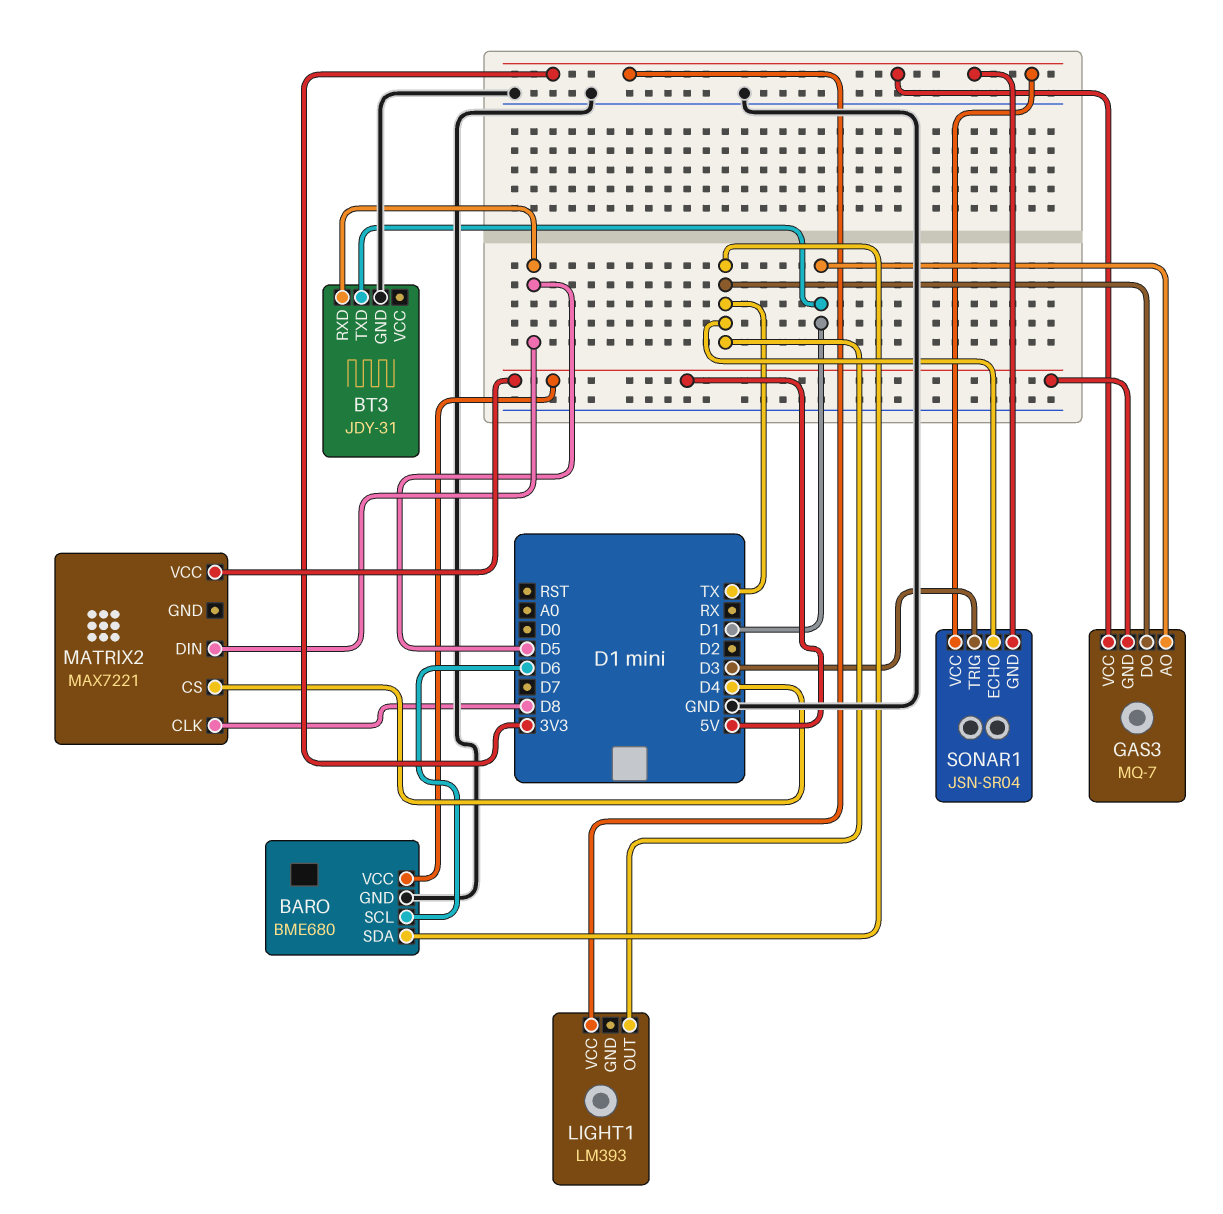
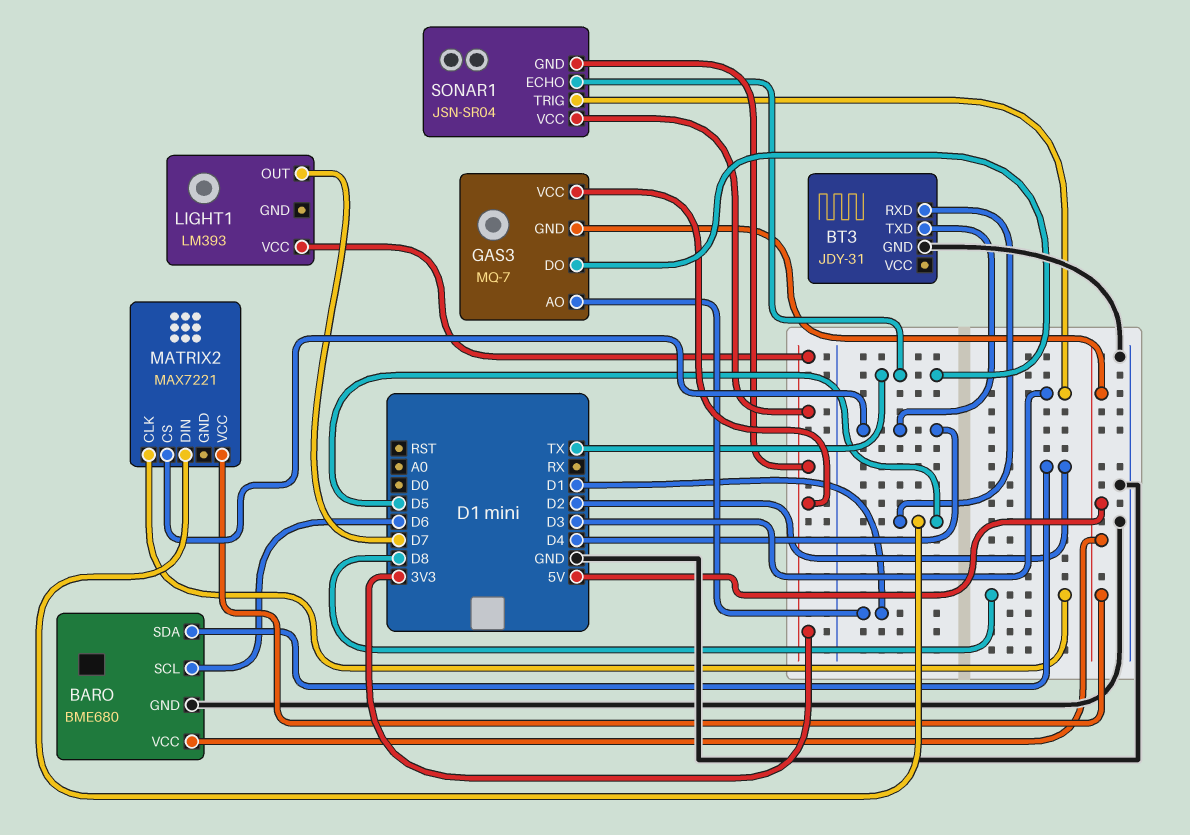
BARO pin SDA: TX -> D2
BT3 pin TXD: D1 -> D4
LIGHT1 pin OUT: TX -> D7

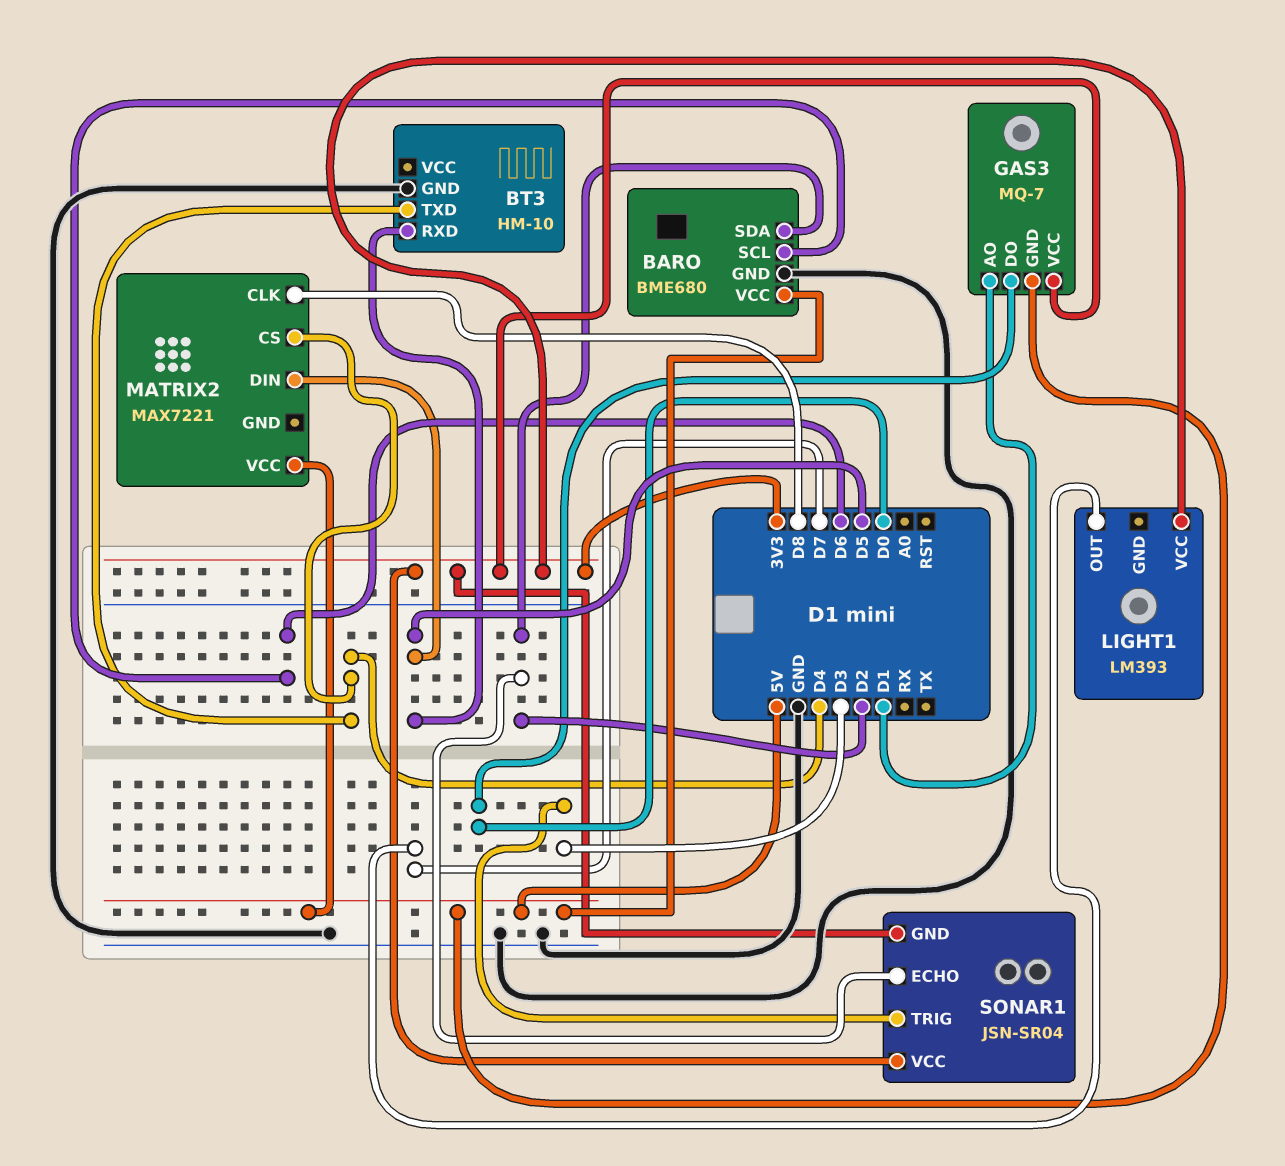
BT3: JDY-31 -> HM-10
GAS3 pin DO: TX -> D0
SONAR1 pin ECHO: TX -> D2

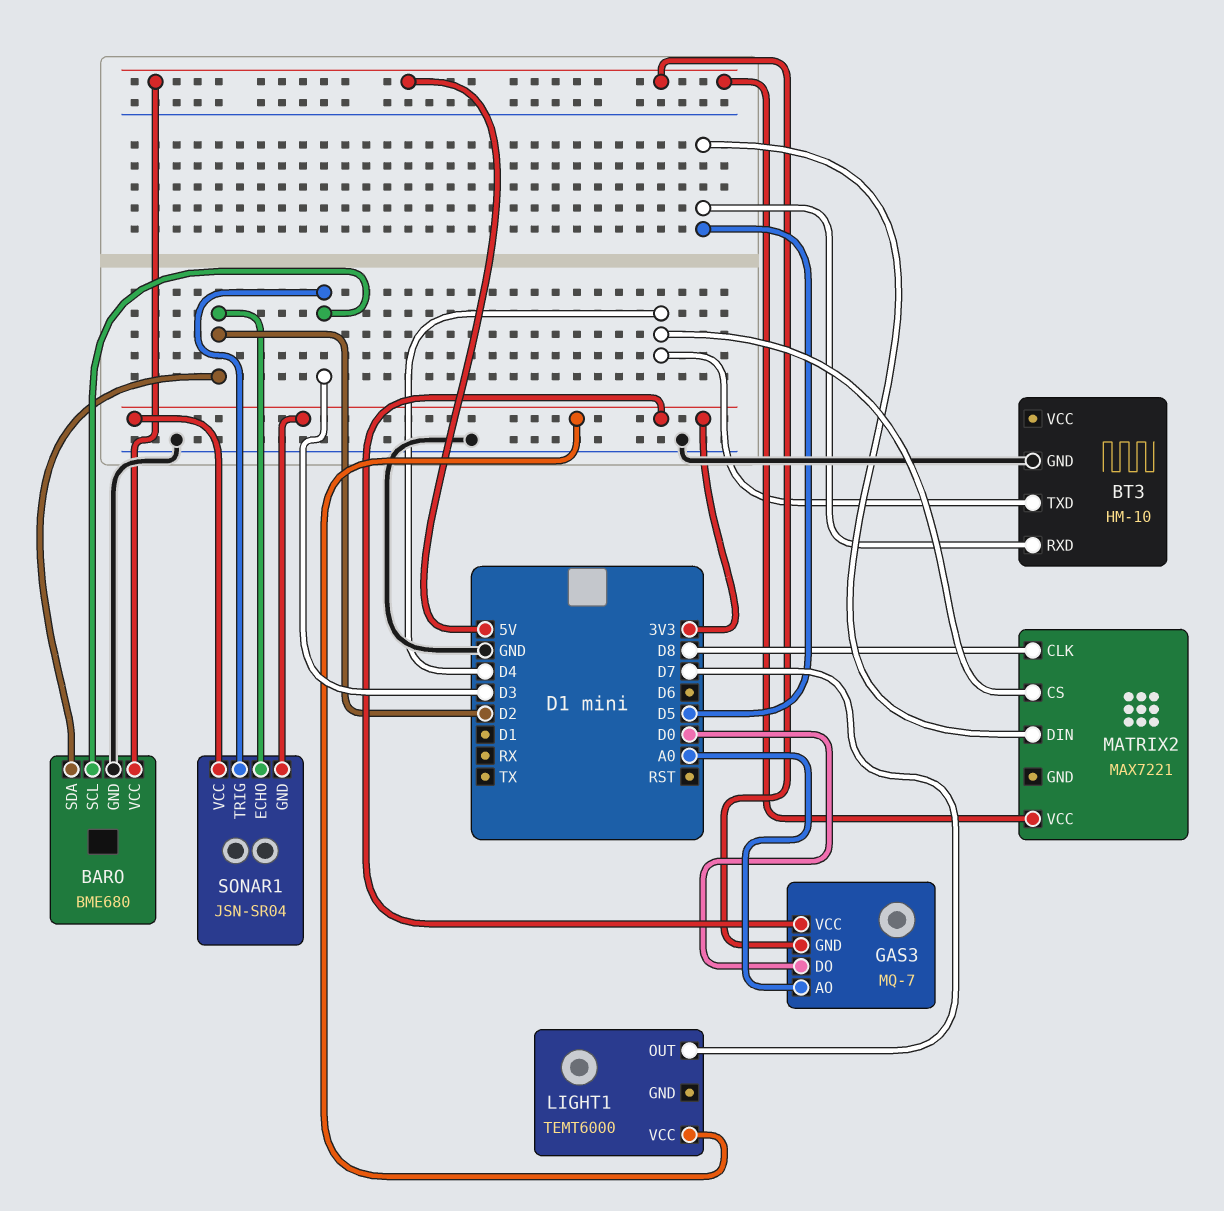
BARO pin SCL: D6 -> D3
GAS3 pin AO: D1 -> A0
LIGHT1: LM393 -> TEMT6000

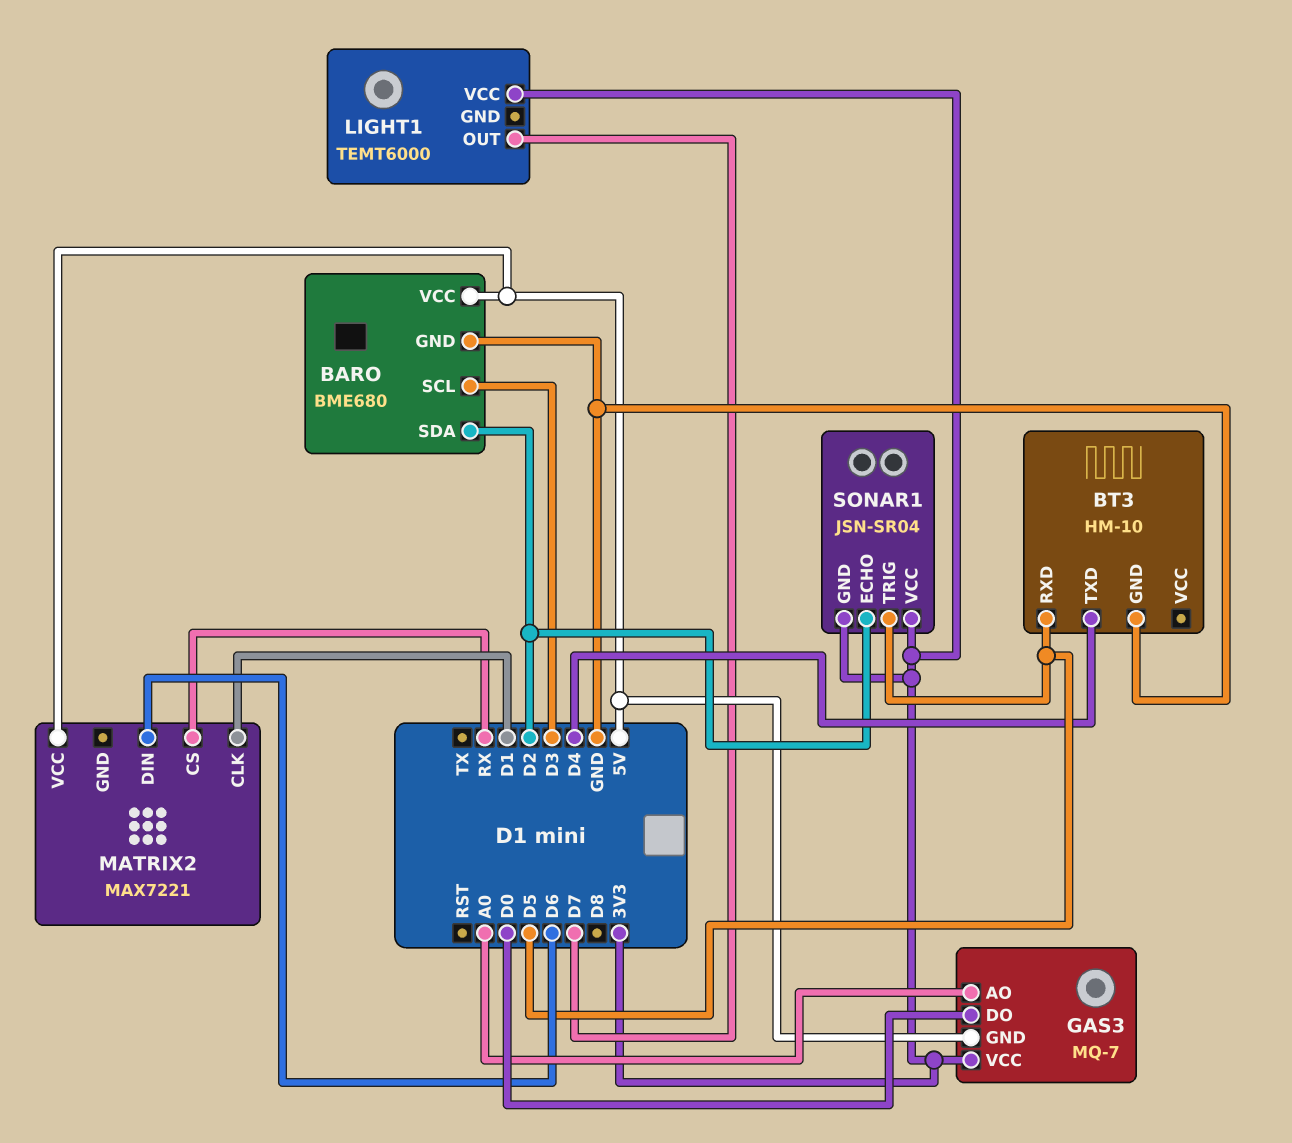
MATRIX2 pin CLK: D8 -> D1
MATRIX2 pin CS: D4 -> RX
MATRIX2 pin DIN: D5 -> D6
SONAR1 pin TRIG: D3 -> D5

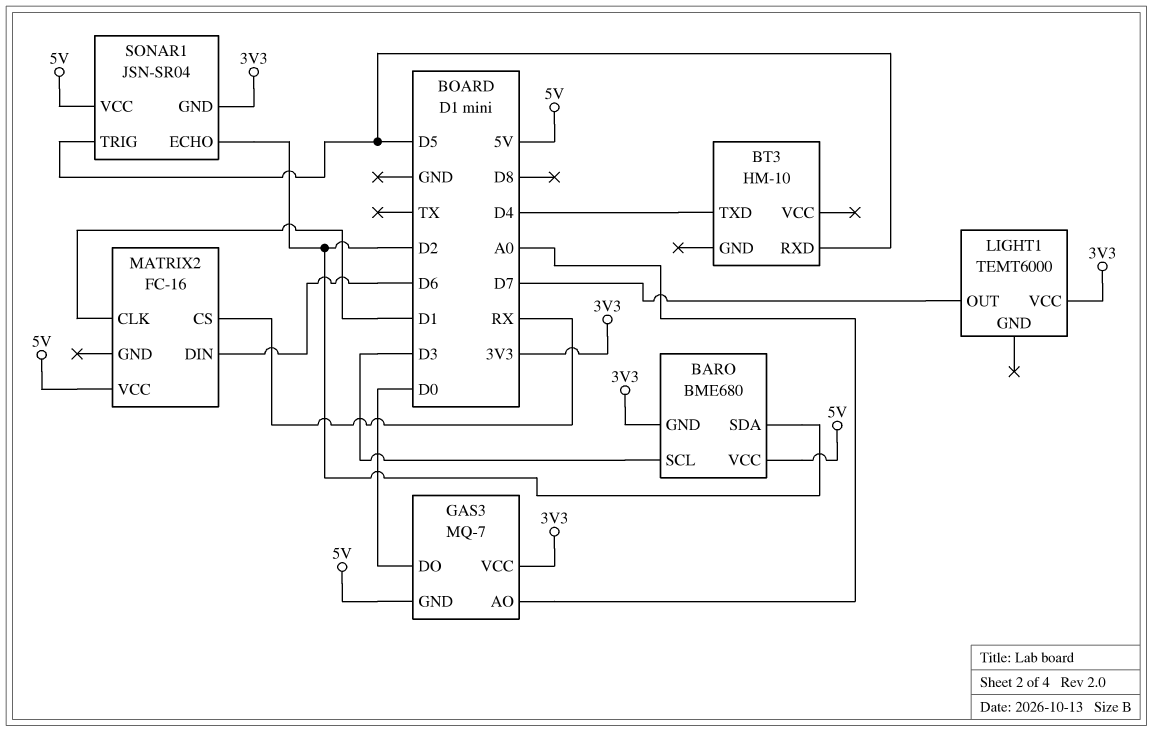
BARO pin GND: GND -> 3V3
BT3 pin GND: GND -> none
MATRIX2: MAX7221 -> FC-16
SONAR1 pin VCC: 3V3 -> 5V

